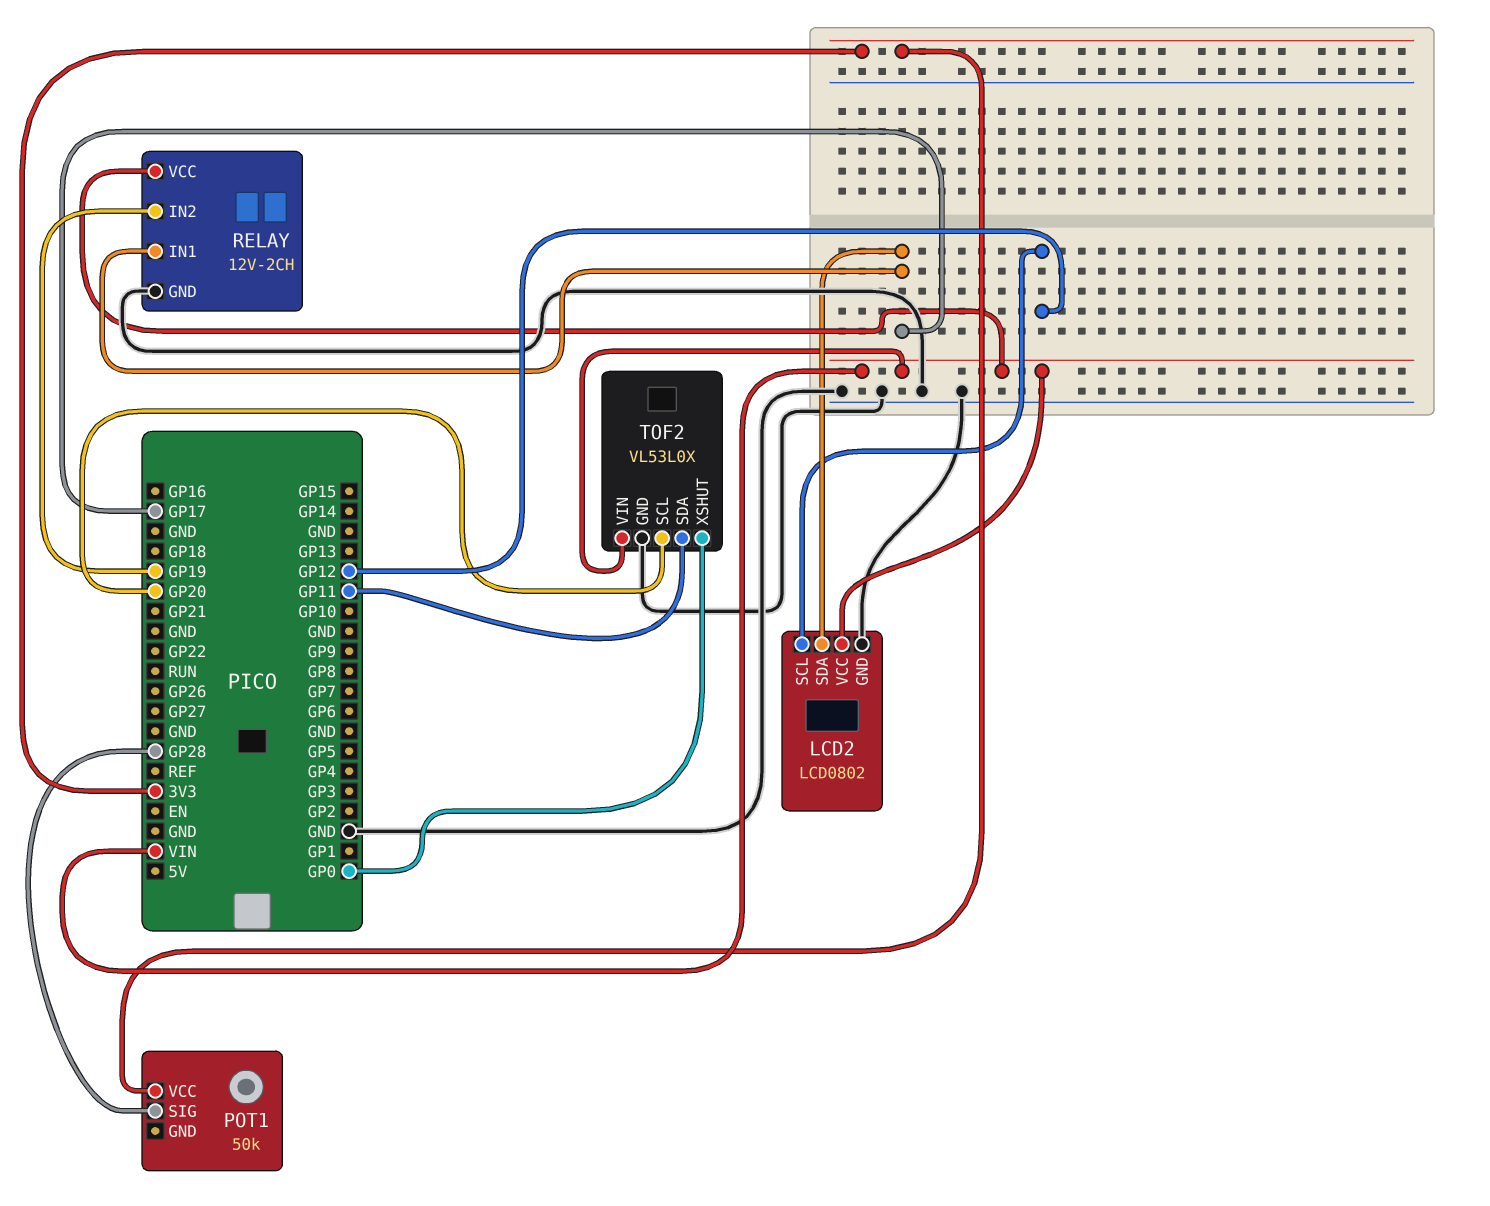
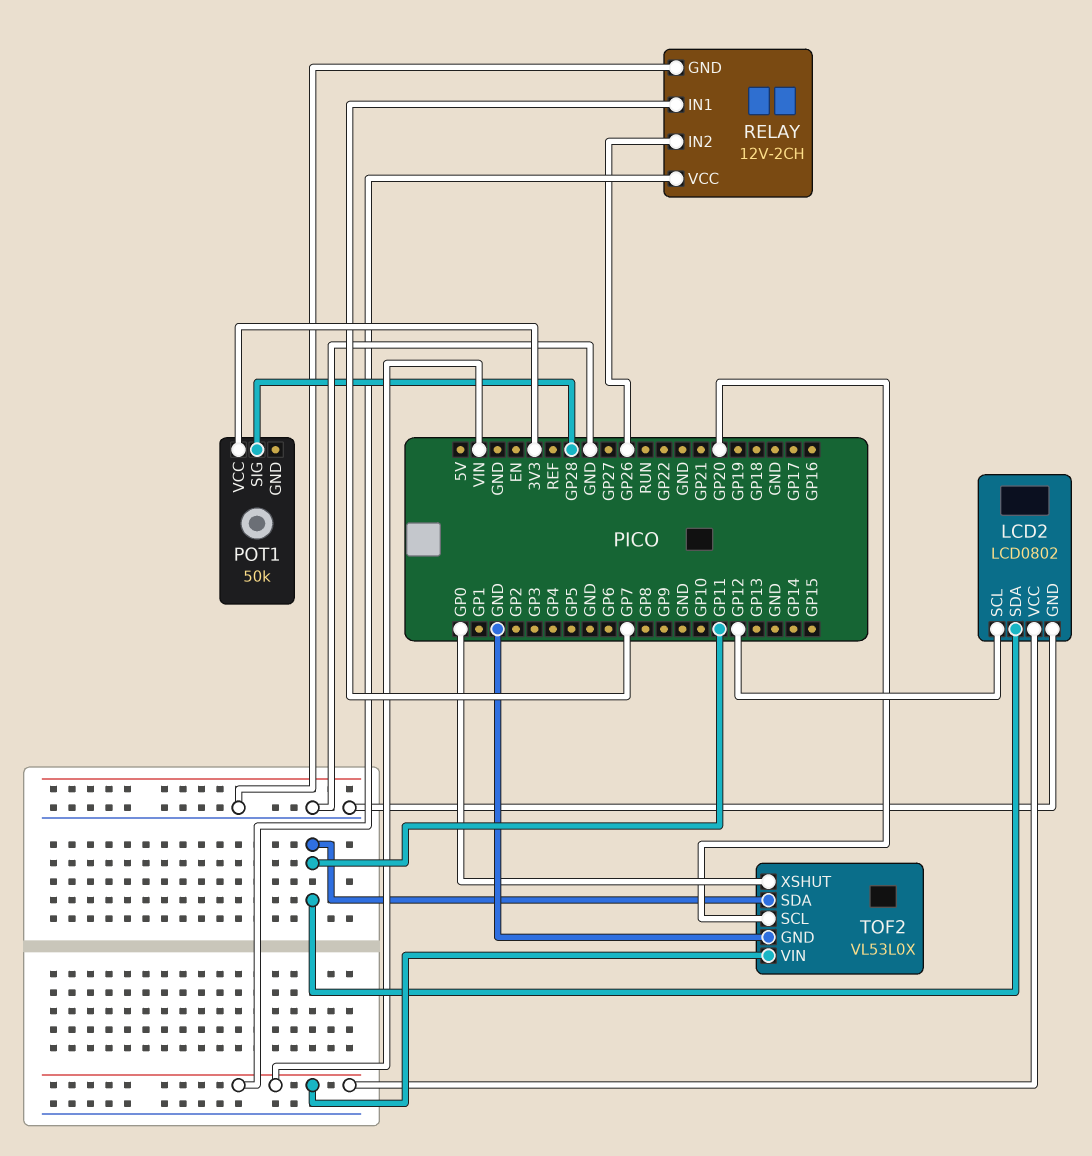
LCD2 pin SDA: GP17 -> GP11
RELAY pin IN1: GP17 -> GP7
RELAY pin IN2: GP19 -> GP26

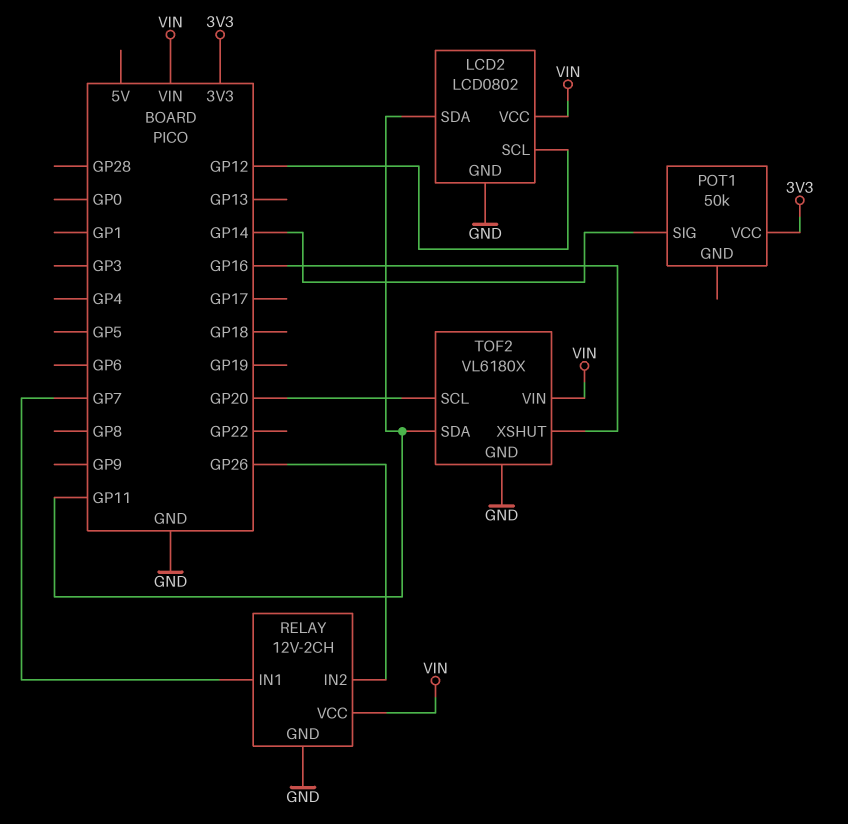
POT1 pin SIG: GP28 -> GP14
TOF2: VL53L0X -> VL6180X
TOF2 pin XSHUT: GP0 -> GP16

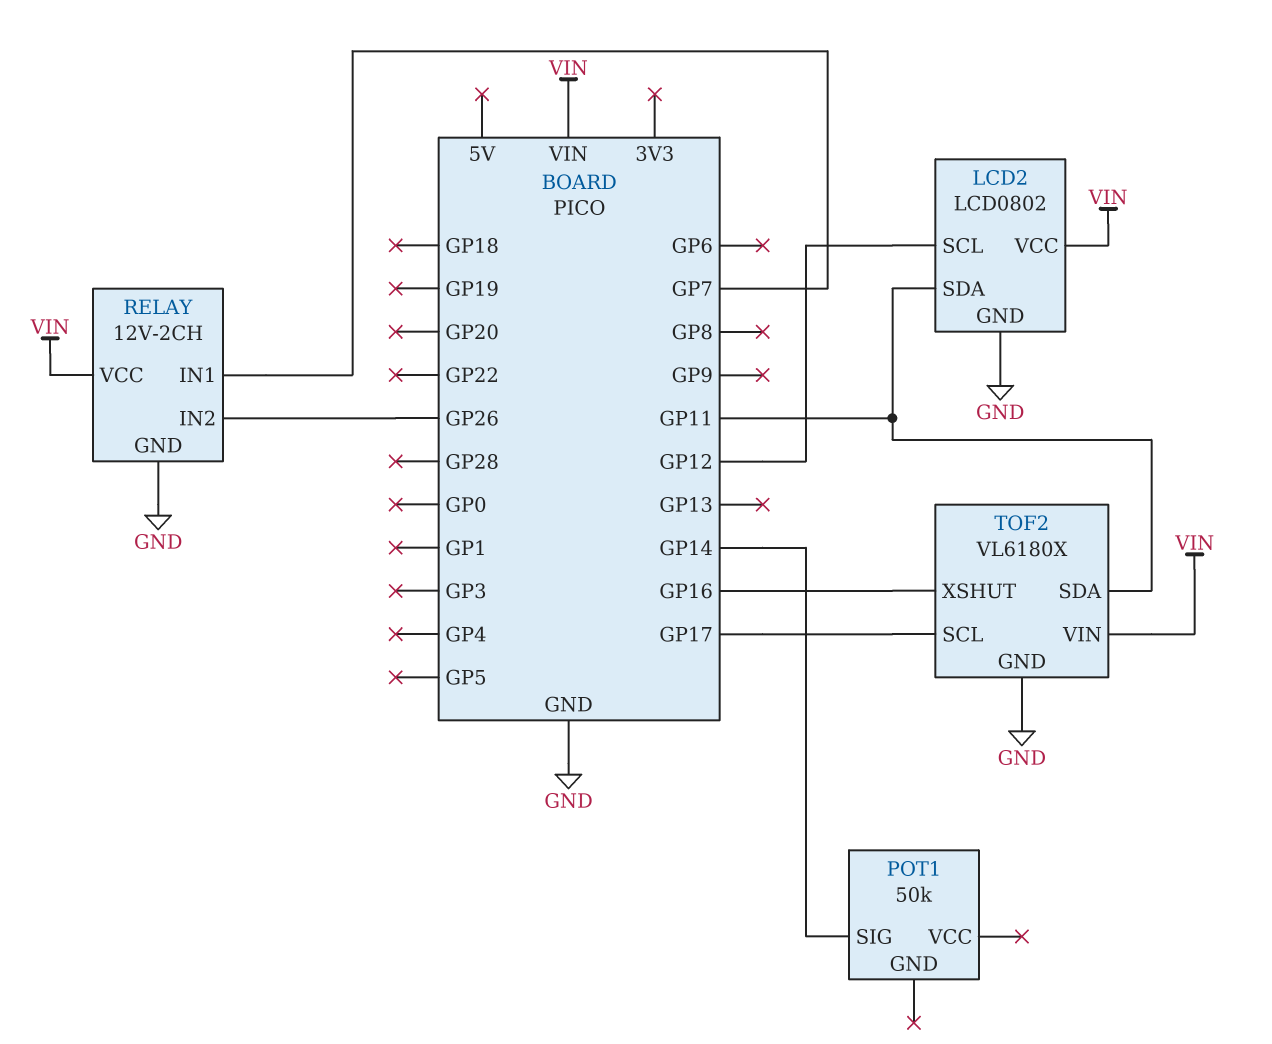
POT1 pin VCC: 3V3 -> none
TOF2 pin SCL: GP20 -> GP17

